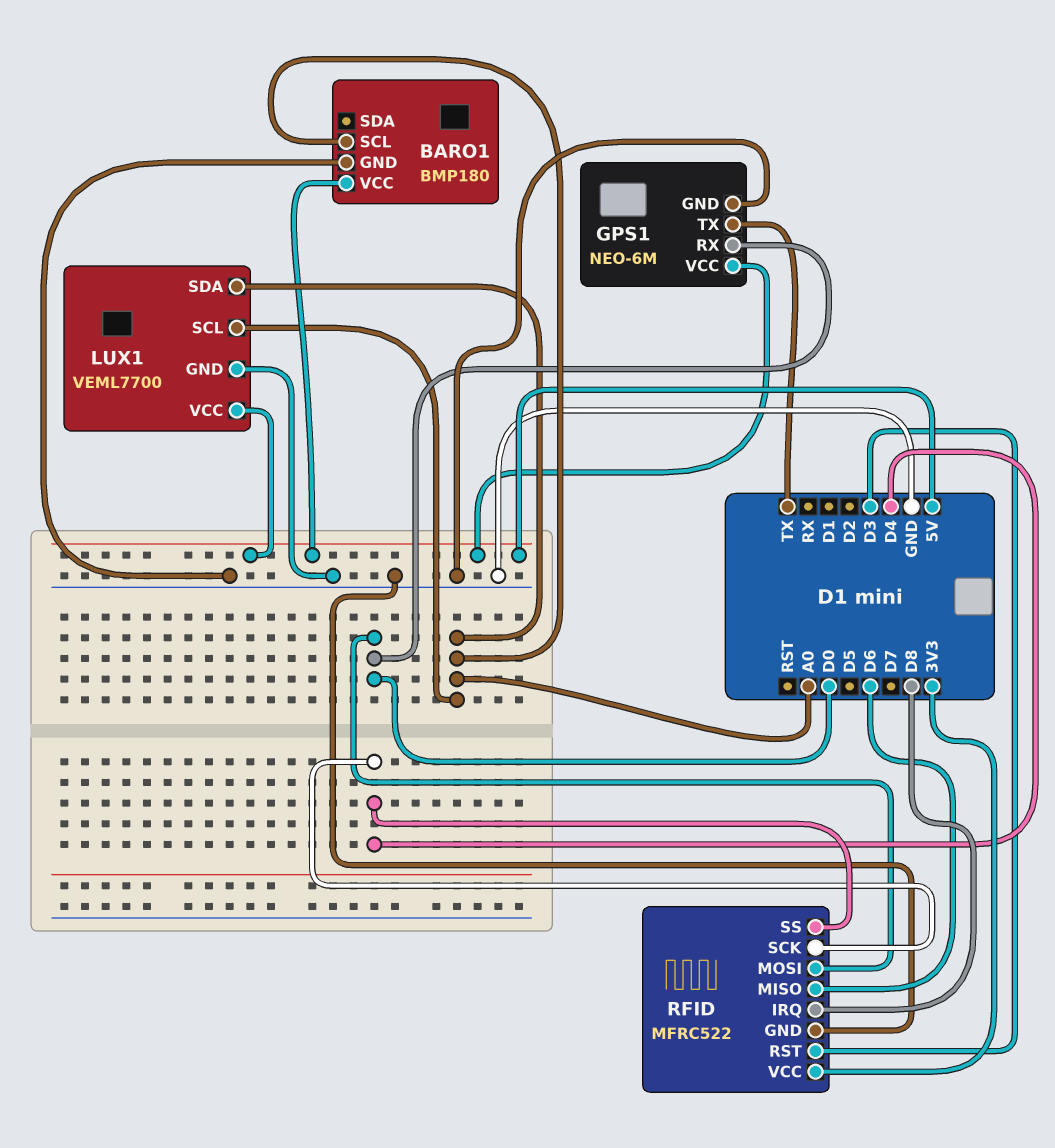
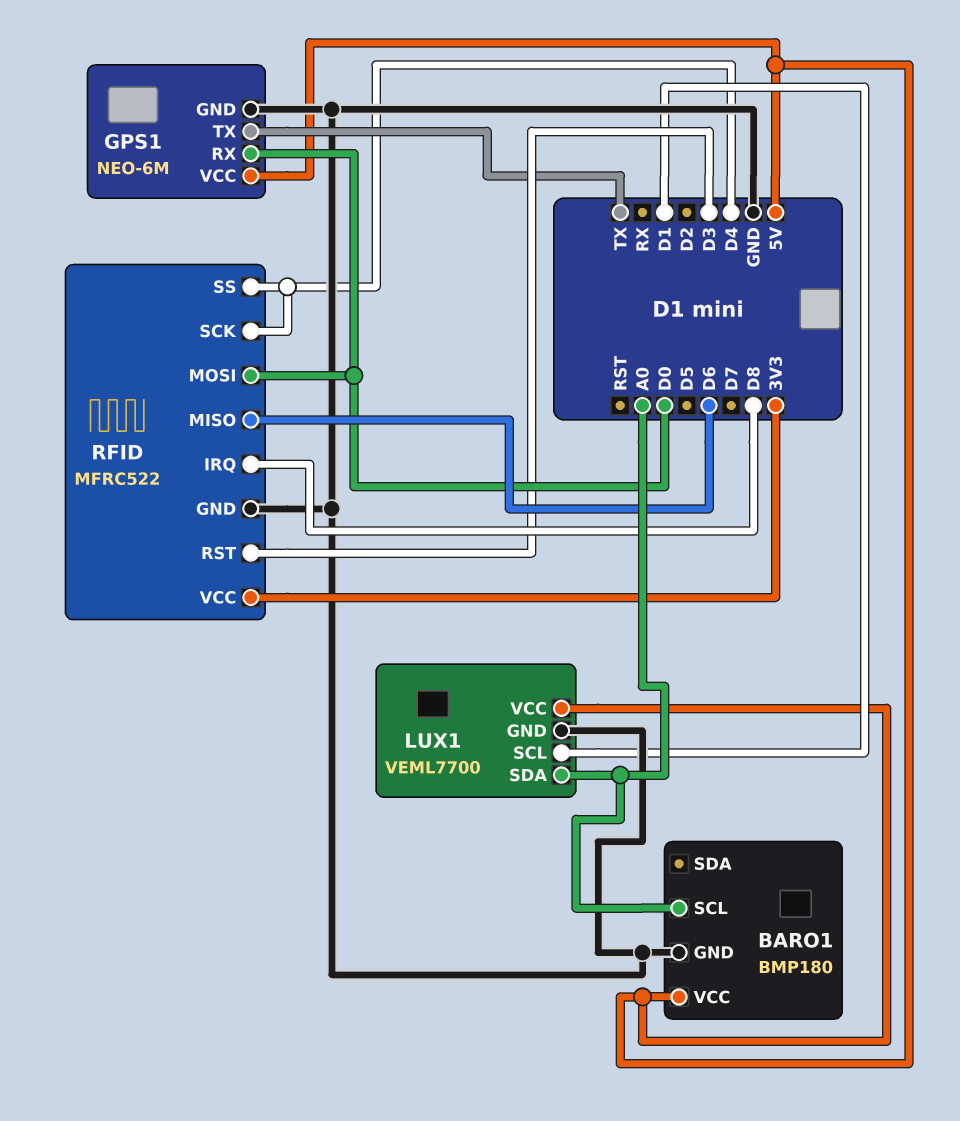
LUX1 pin SCL: A0 -> D1

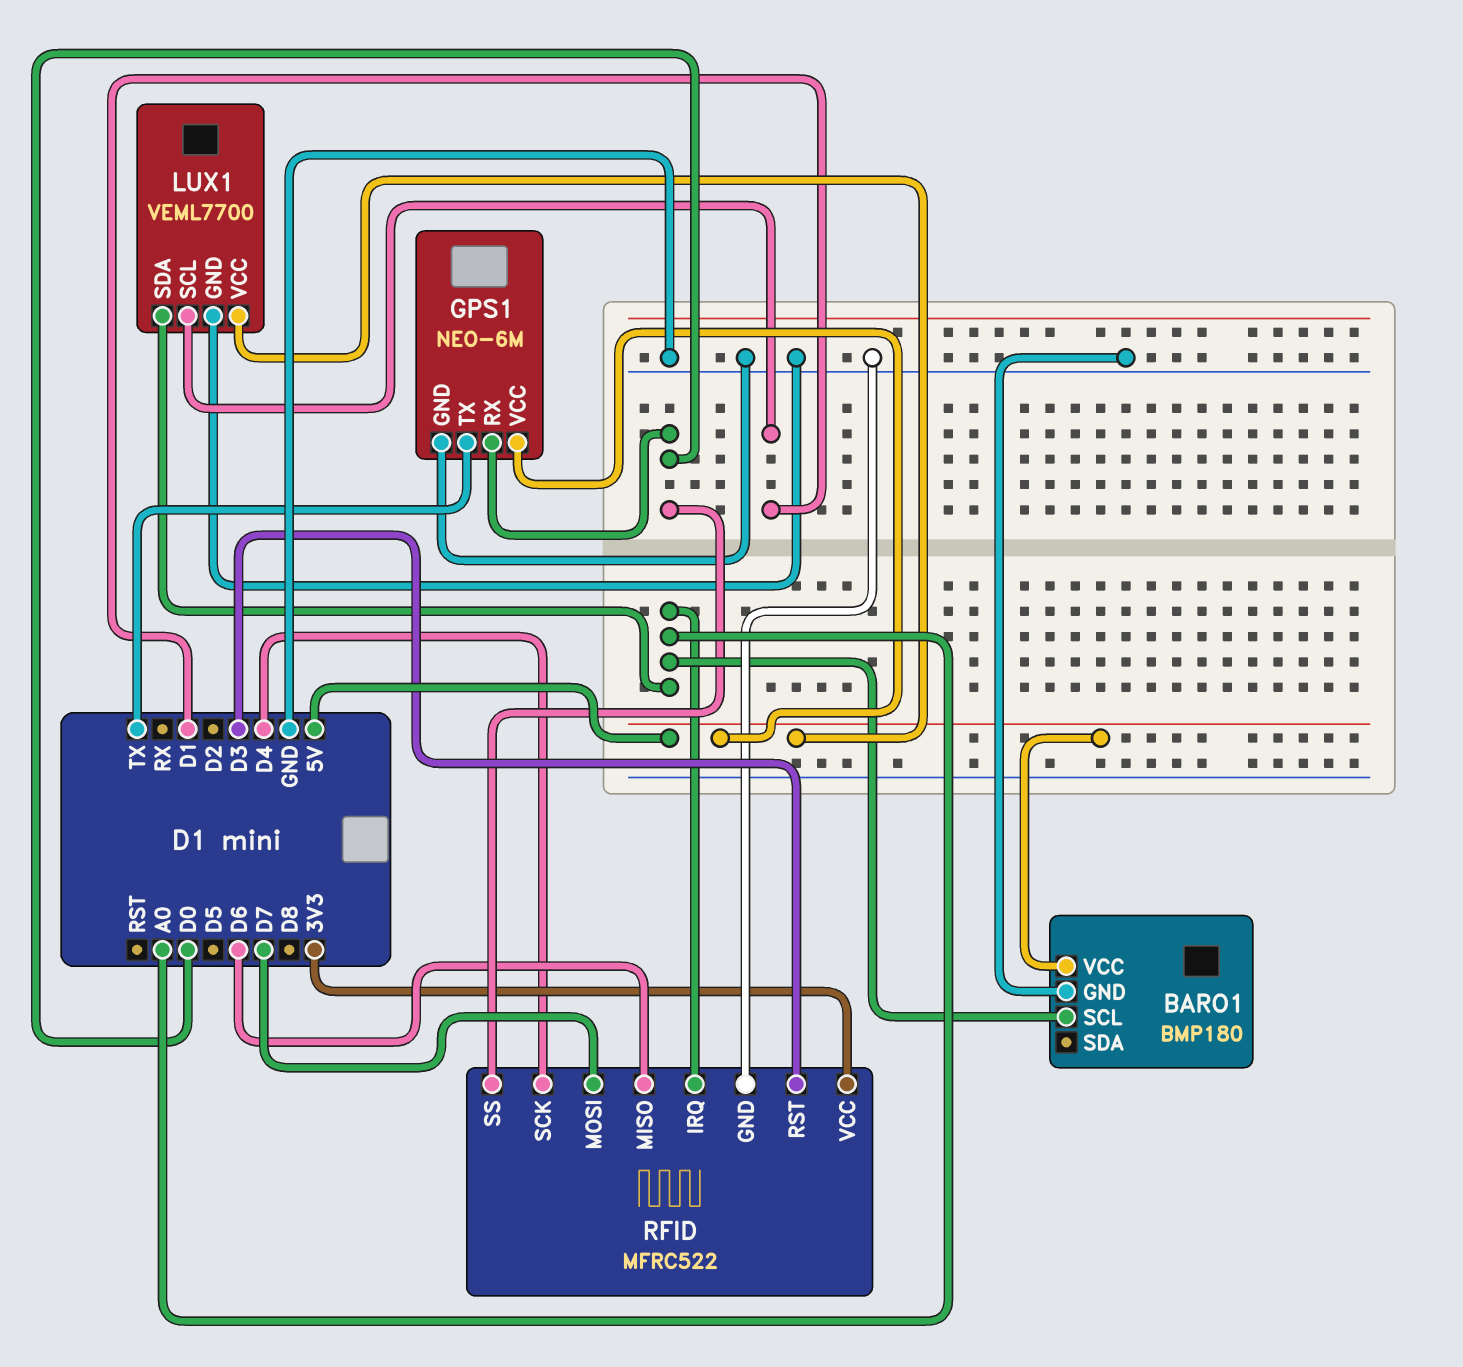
RFID pin IRQ: D8 -> A0
RFID pin MOSI: D0 -> D7
RFID pin SS: D4 -> D0

